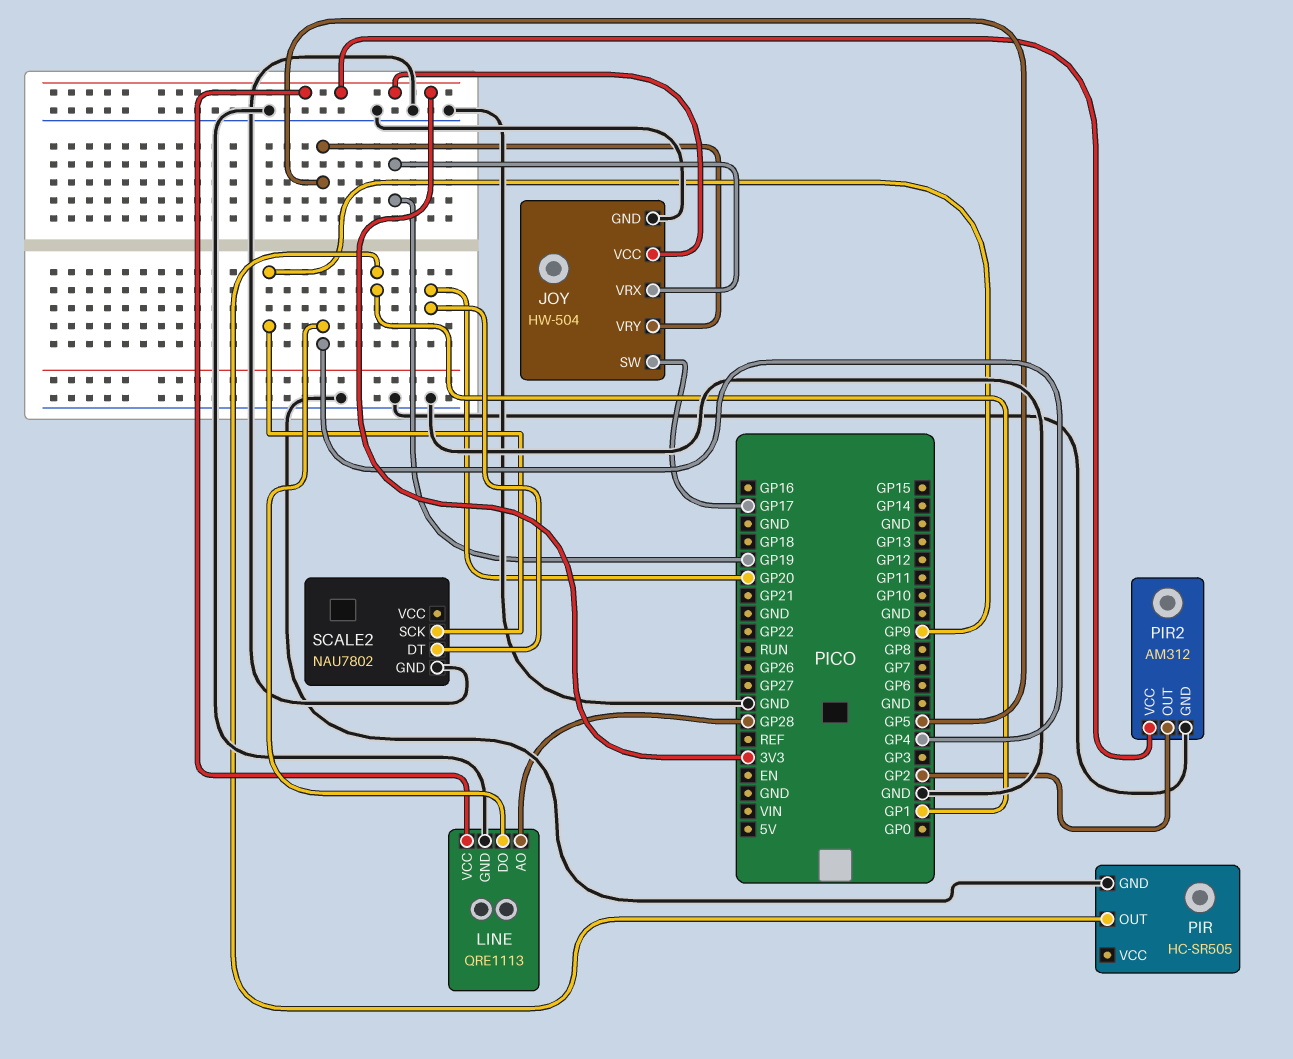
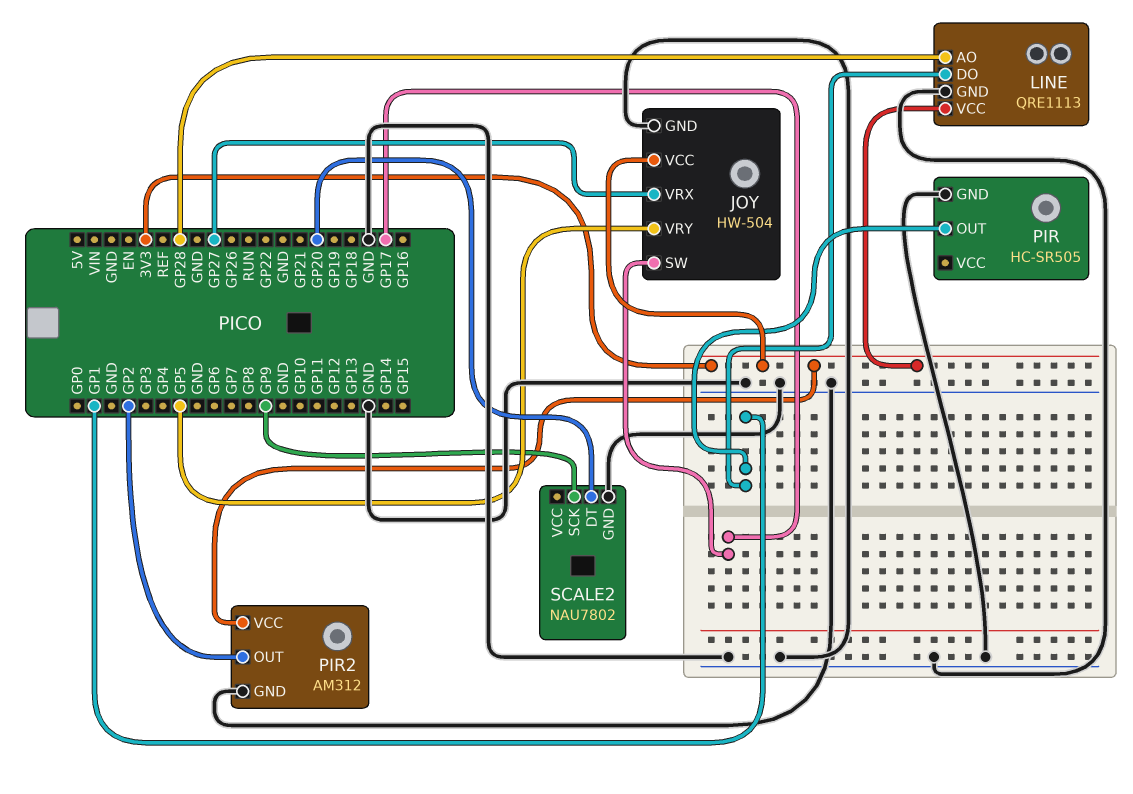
JOY pin VRX: GP19 -> GP27
LINE pin DO: GP4 -> GP1

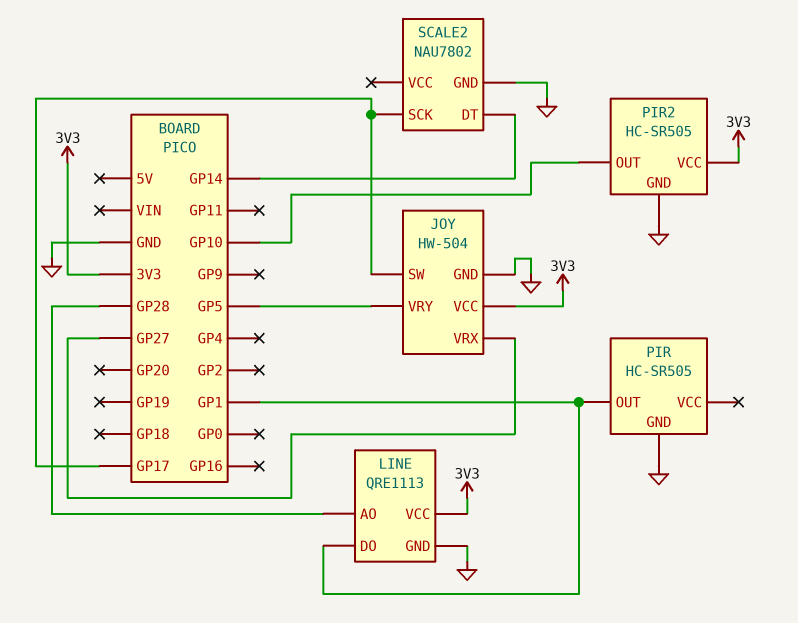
PIR2: AM312 -> HC-SR505
PIR2 pin OUT: GP2 -> GP10
SCALE2 pin DT: GP20 -> GP14
SCALE2 pin SCK: GP9 -> GP17

